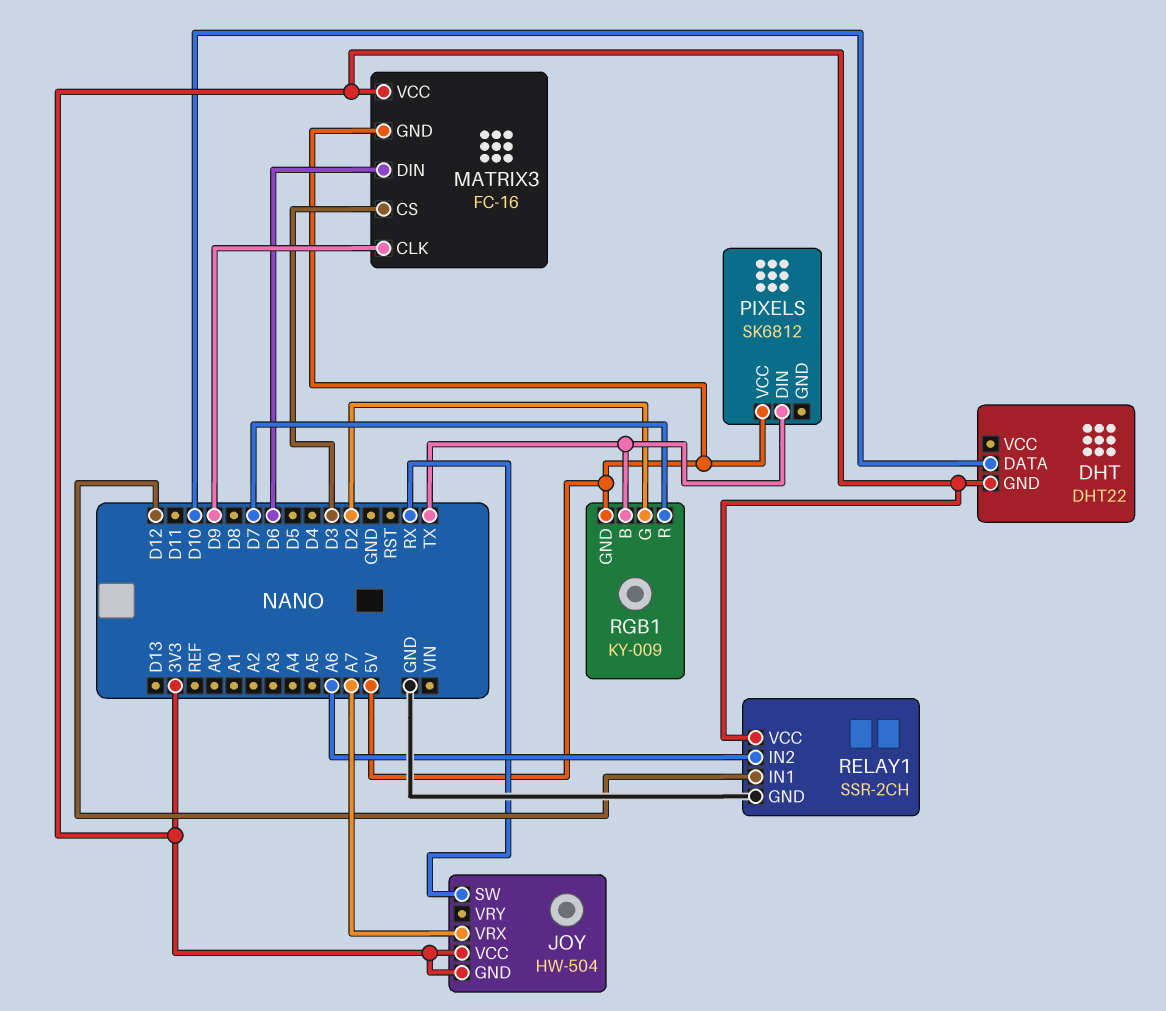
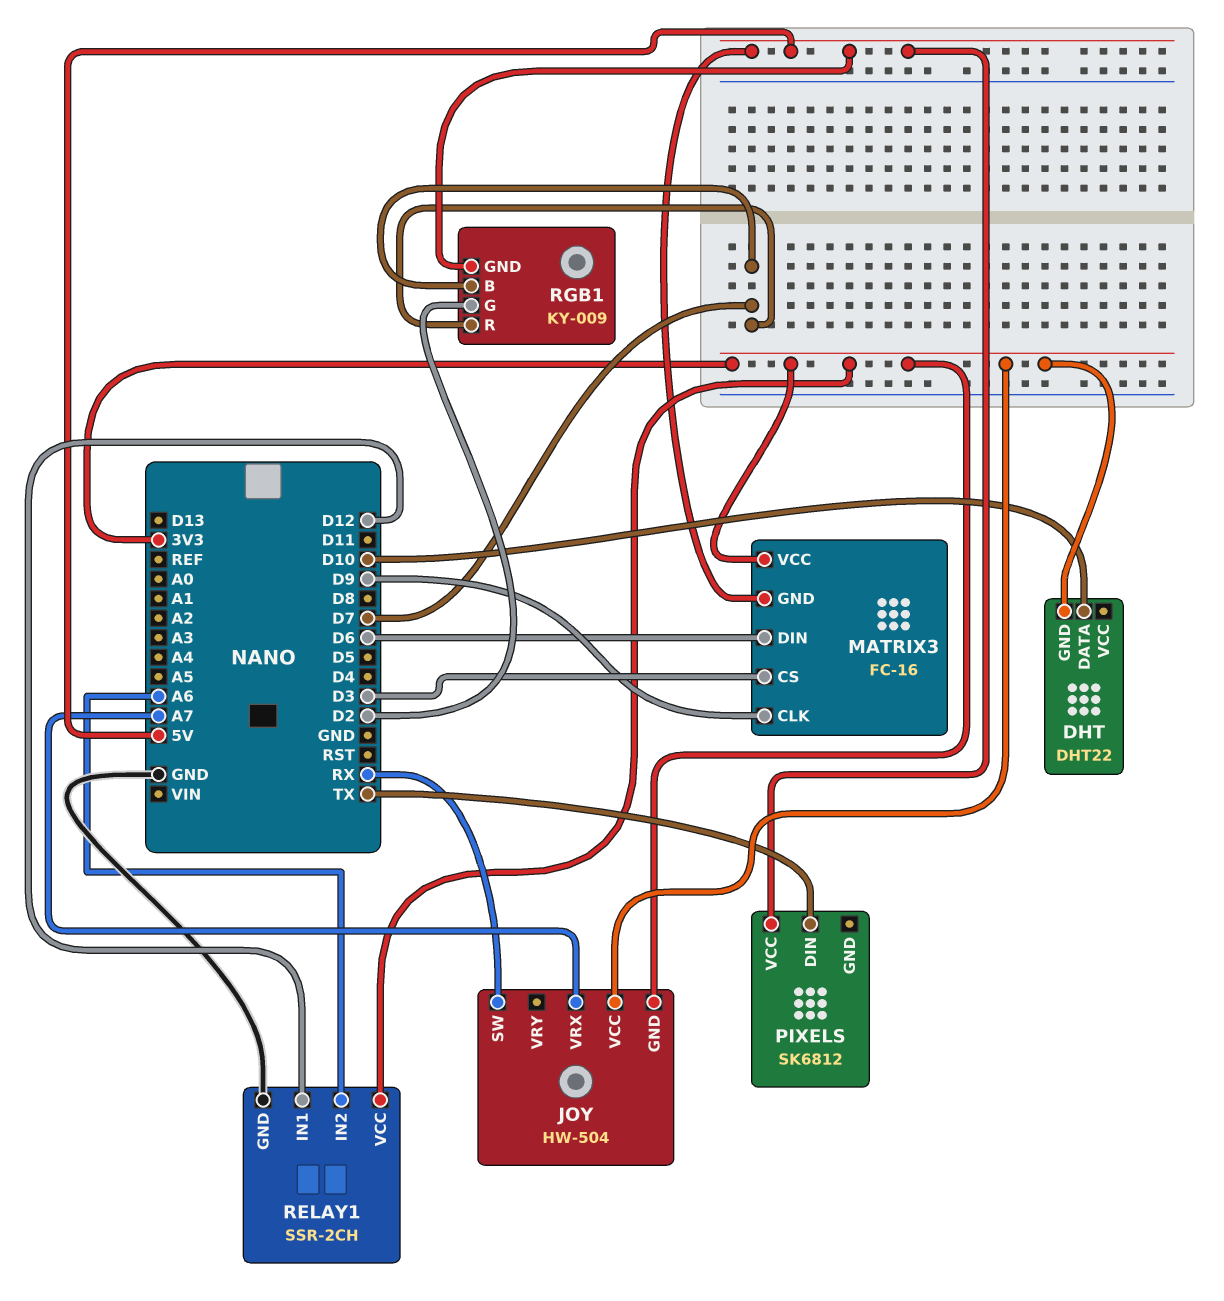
RGB1 pin B: TX -> D7

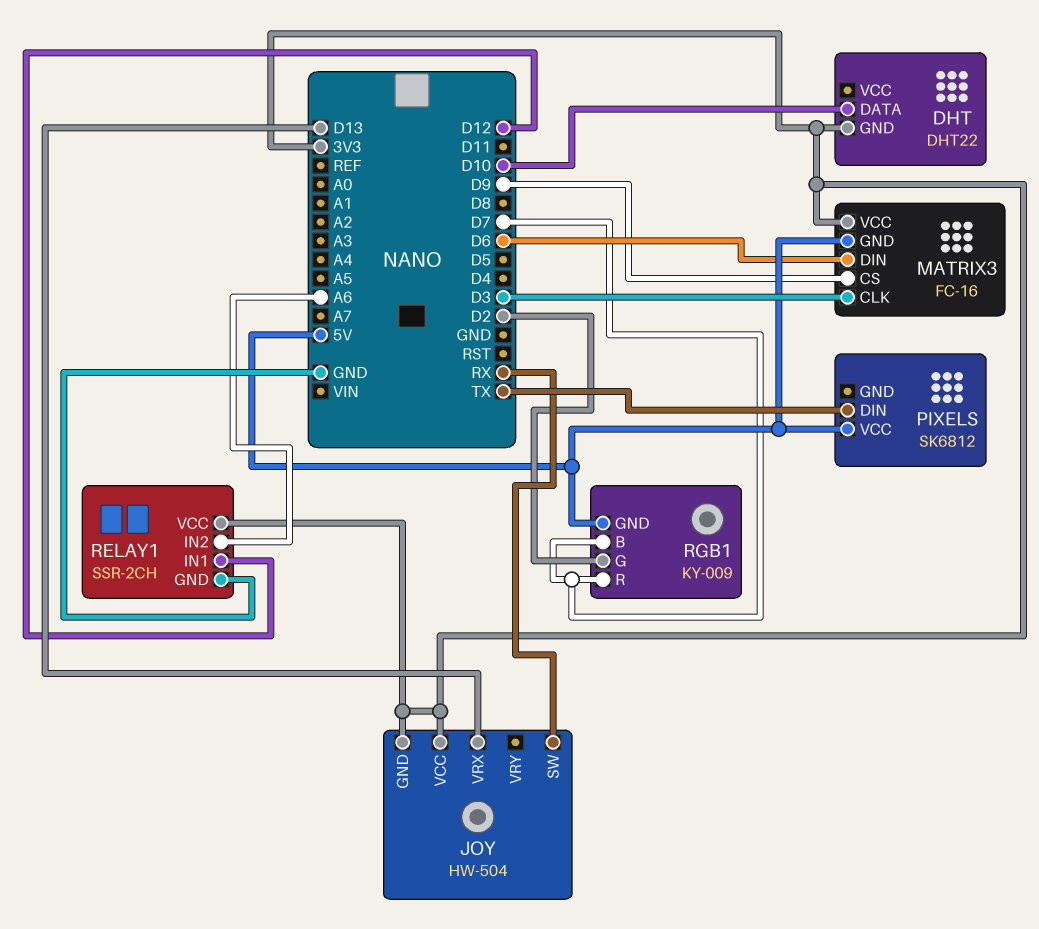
JOY pin VRX: A7 -> D13
MATRIX3 pin CLK: D9 -> D3
MATRIX3 pin CS: D3 -> D9

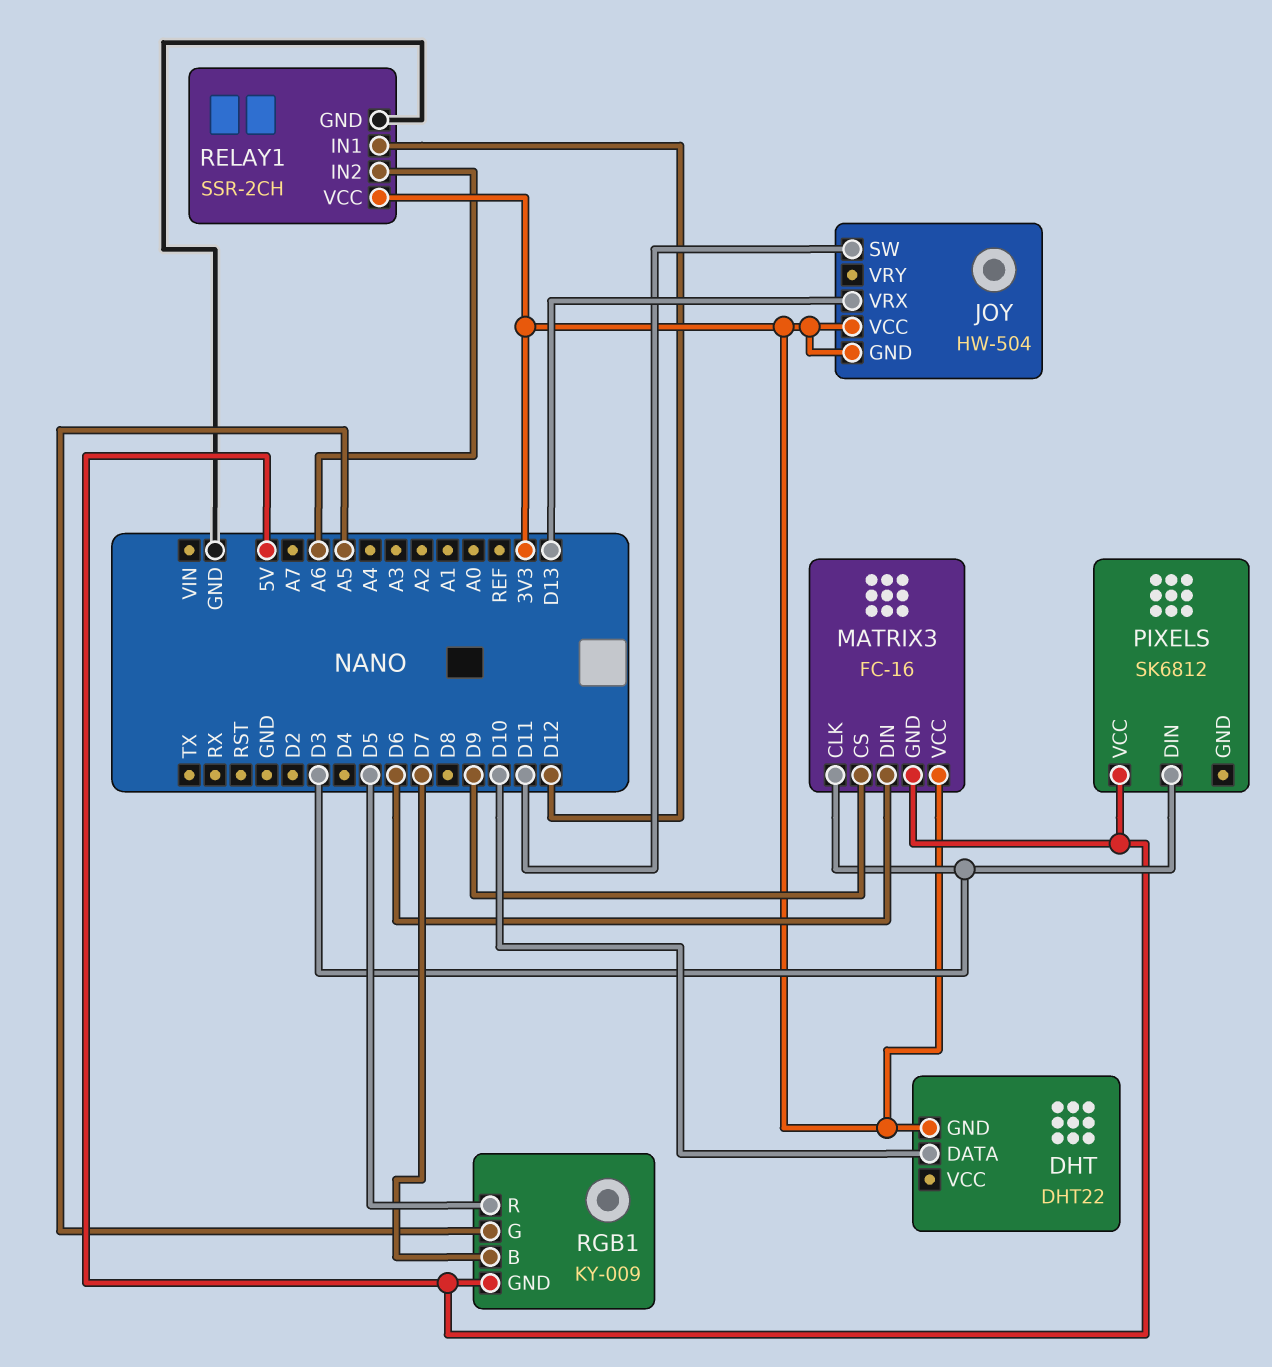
JOY pin SW: RX -> D11
PIXELS pin DIN: TX -> D3
RGB1 pin G: D2 -> A5
RGB1 pin R: D7 -> D5

